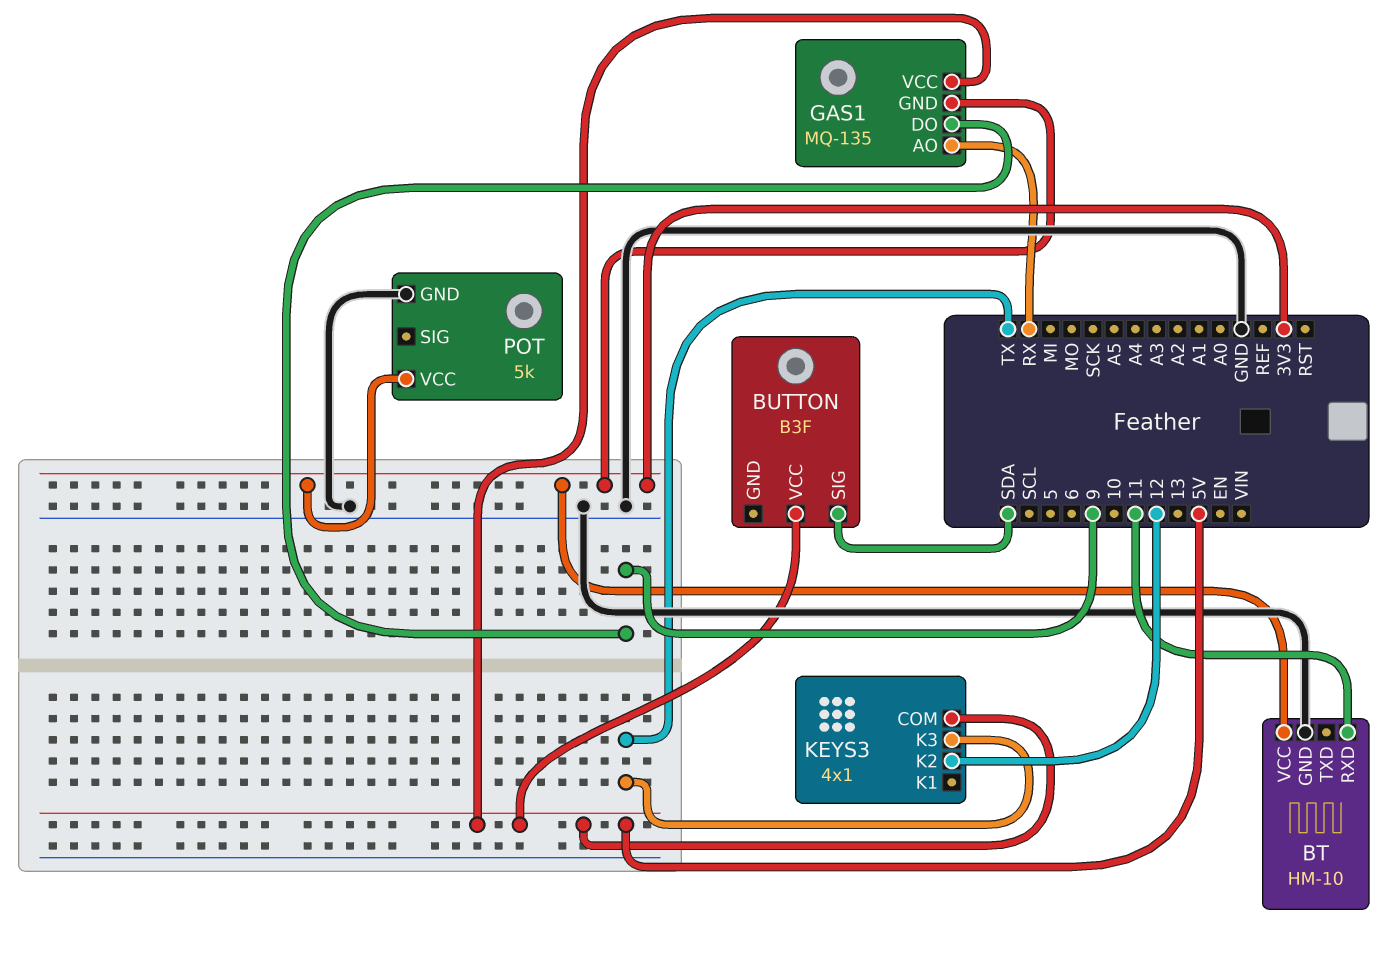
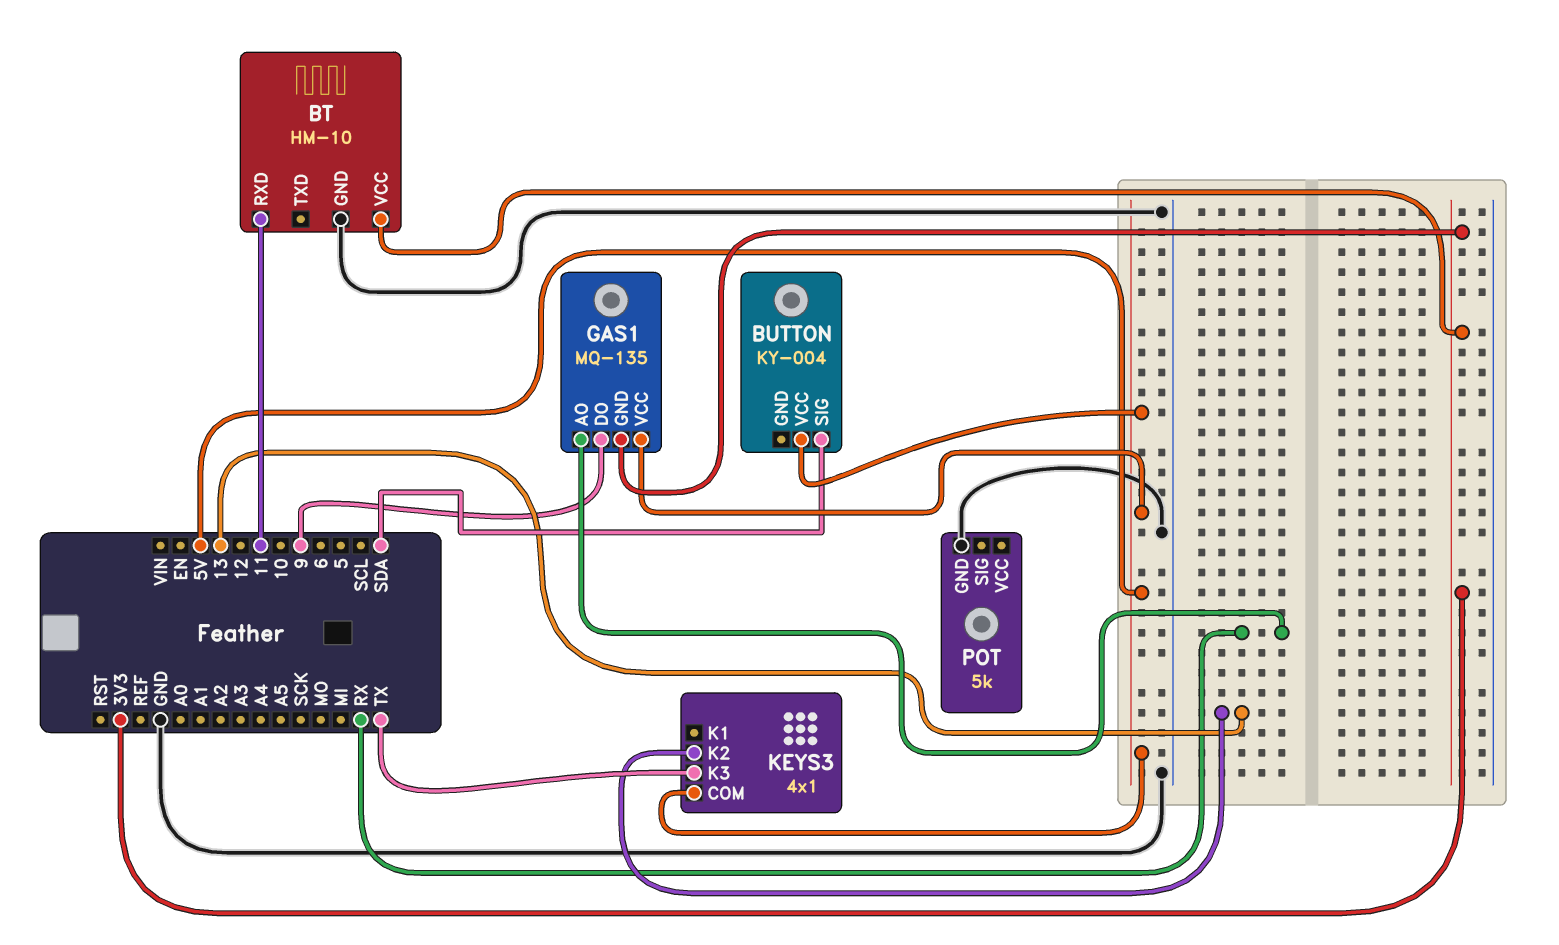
BUTTON: B3F -> KY-004
KEYS3 pin K2: 12 -> 13
POT pin VCC: 3V3 -> none

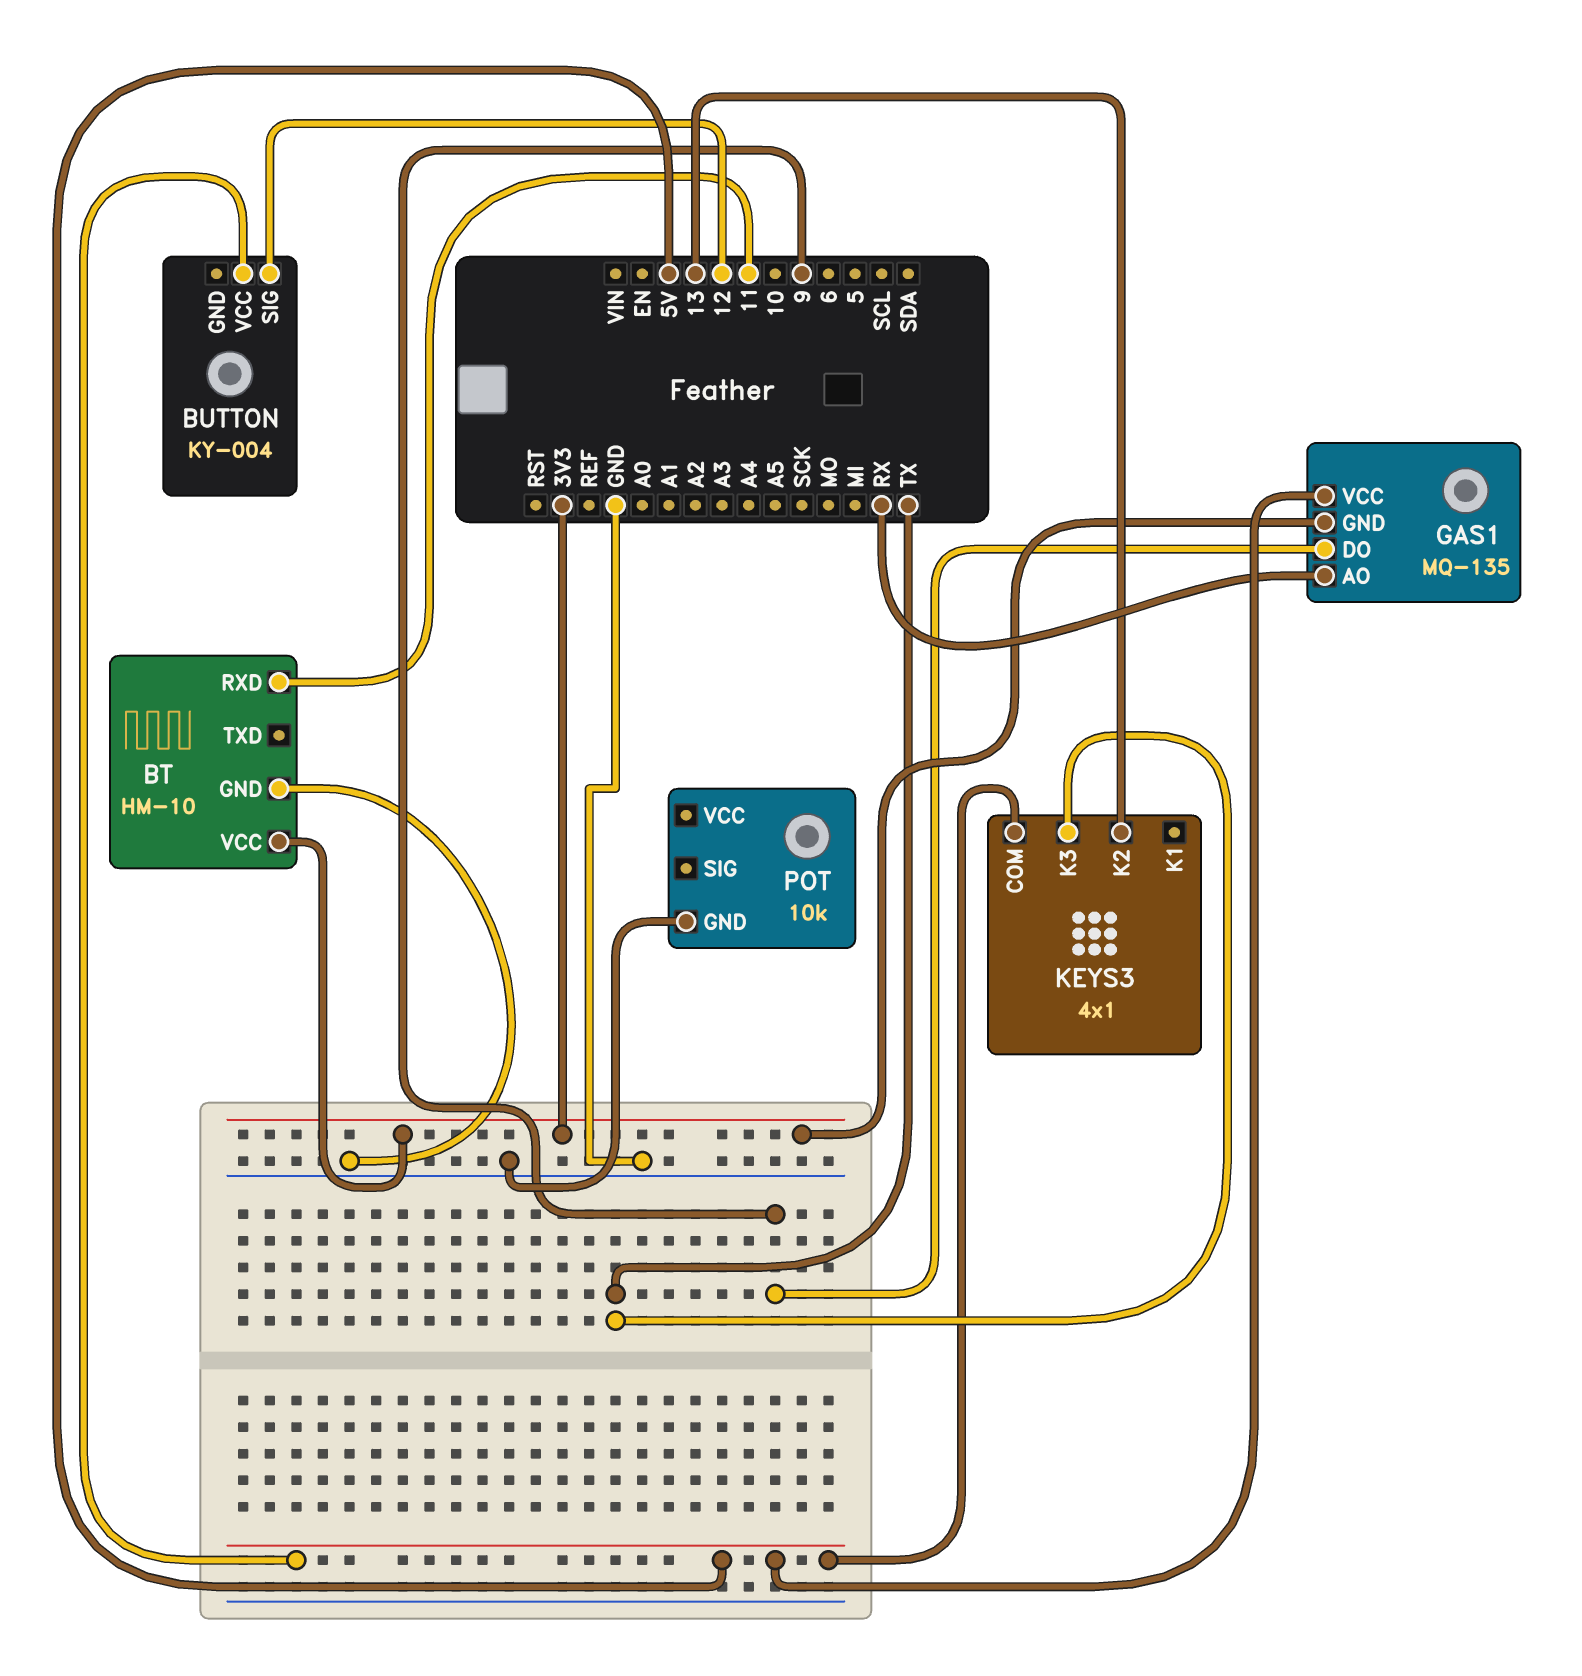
BUTTON pin SIG: SDA -> 12
POT: 5k -> 10k

